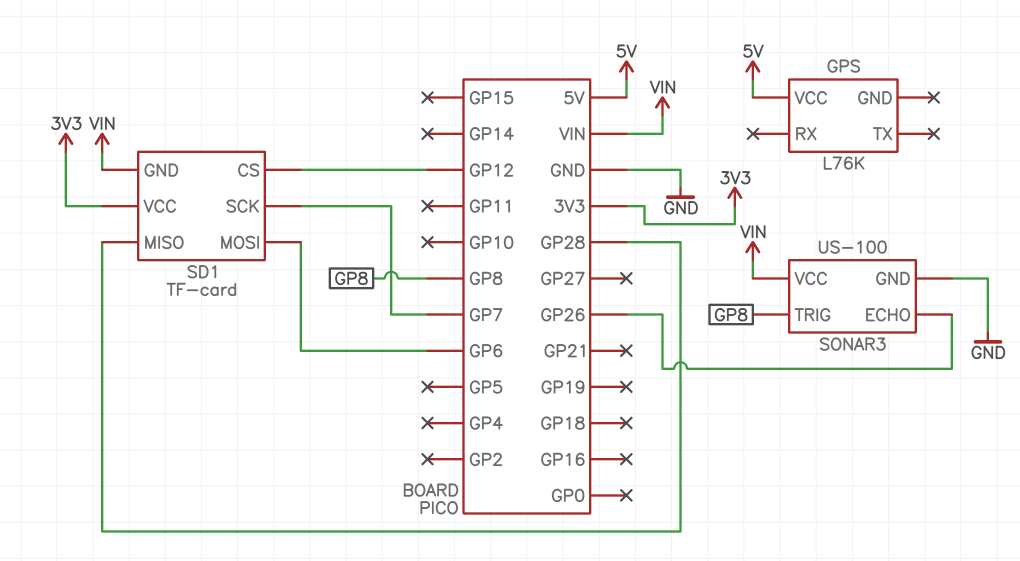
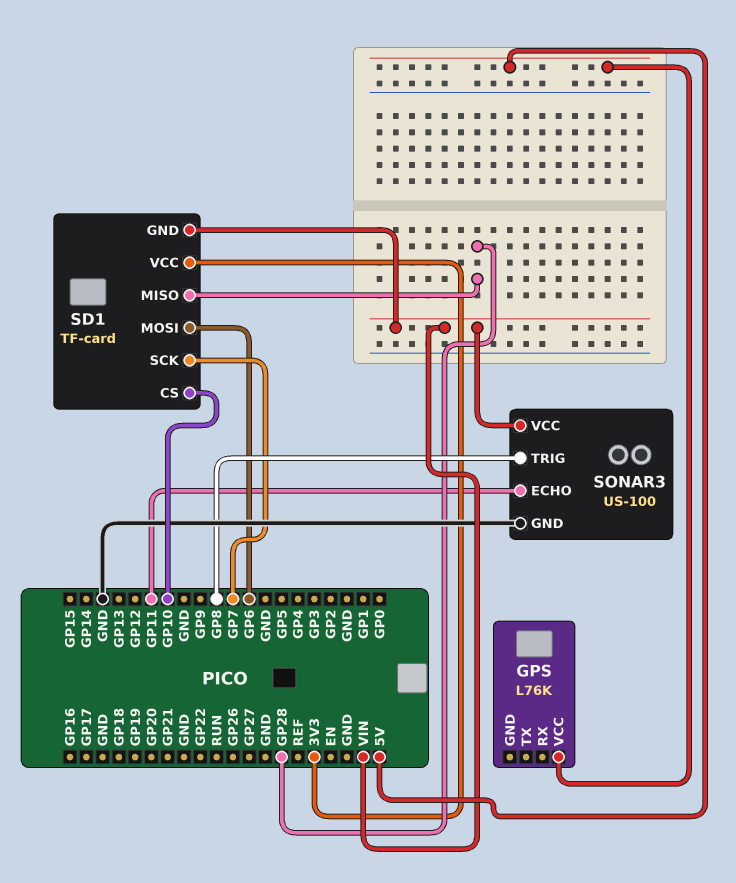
SD1 pin CS: GP12 -> GP10
SONAR3 pin ECHO: GP26 -> GP11

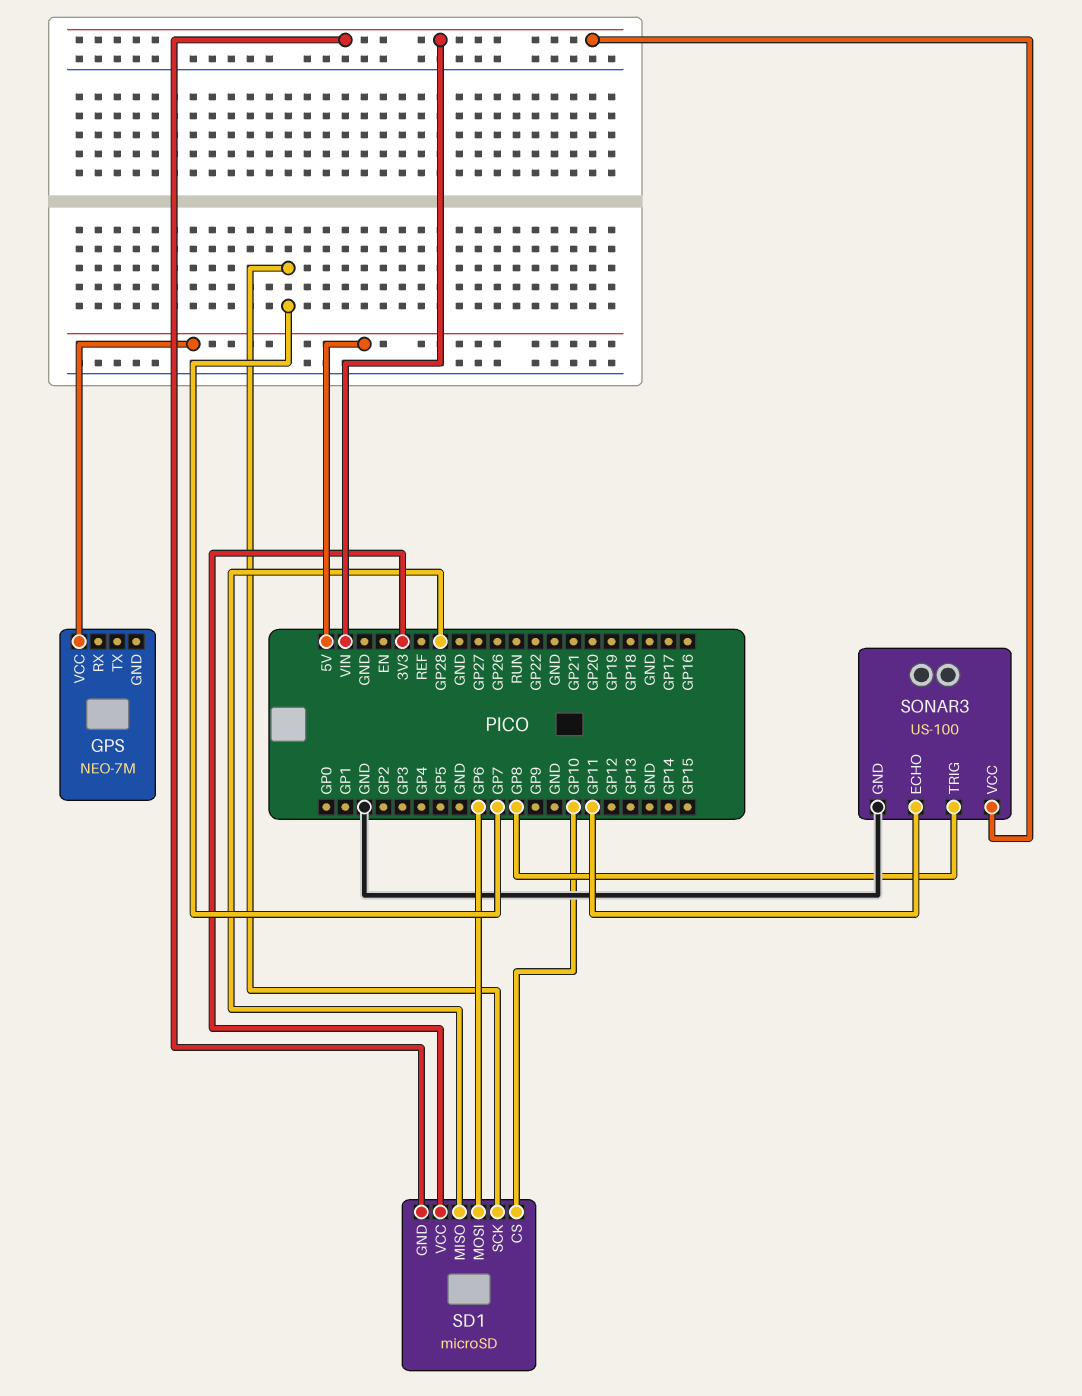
GPS: L76K -> NEO-7M
SD1: TF-card -> microSD

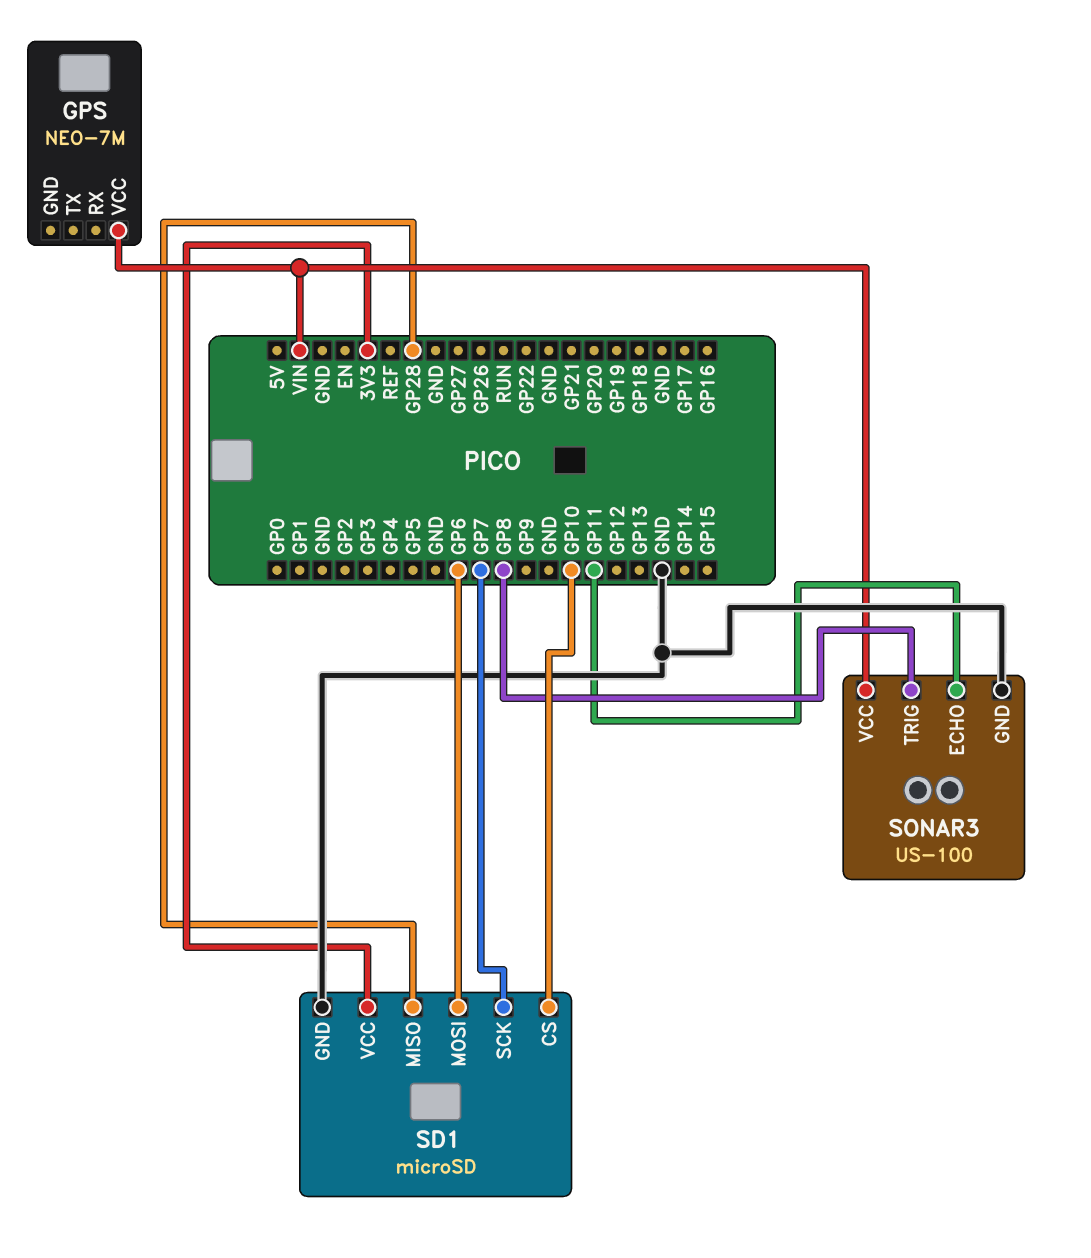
GPS pin VCC: 5V -> VIN
SD1 pin GND: VIN -> GND

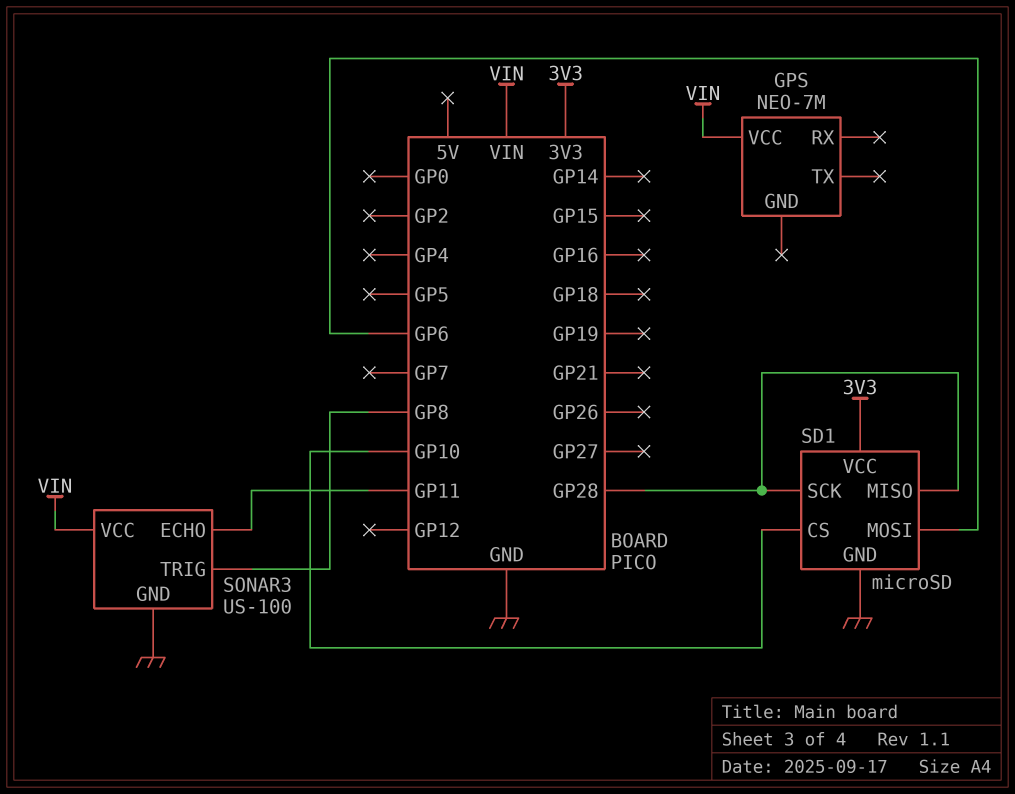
SD1 pin SCK: GP7 -> GP28

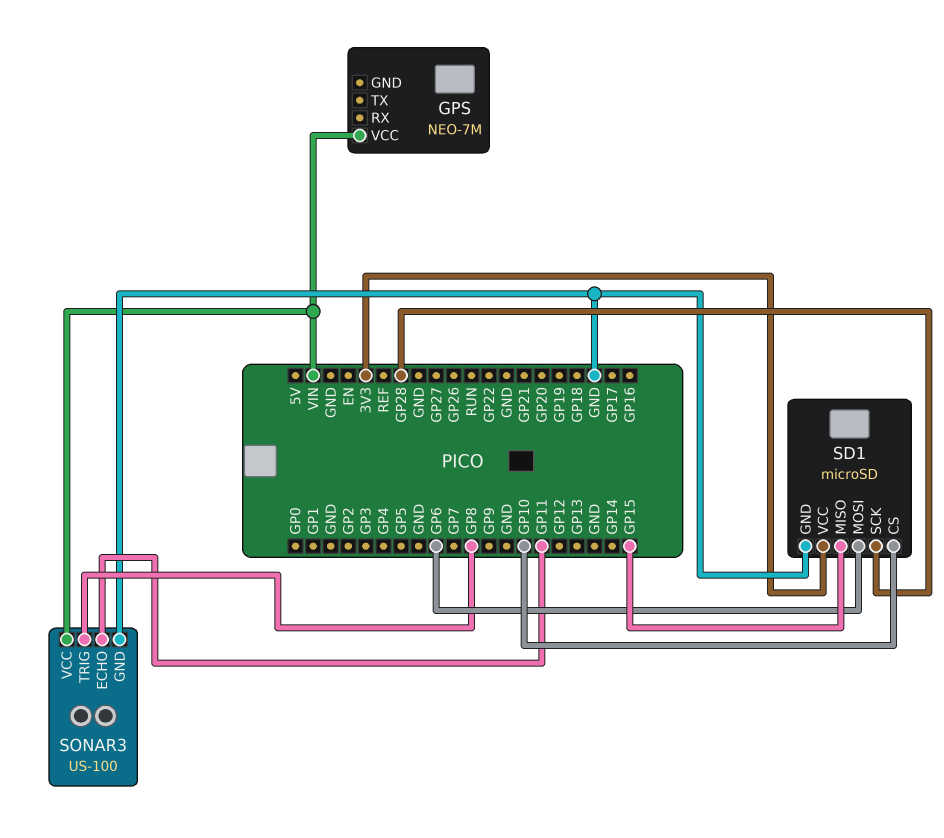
SD1 pin MISO: GP28 -> GP15

